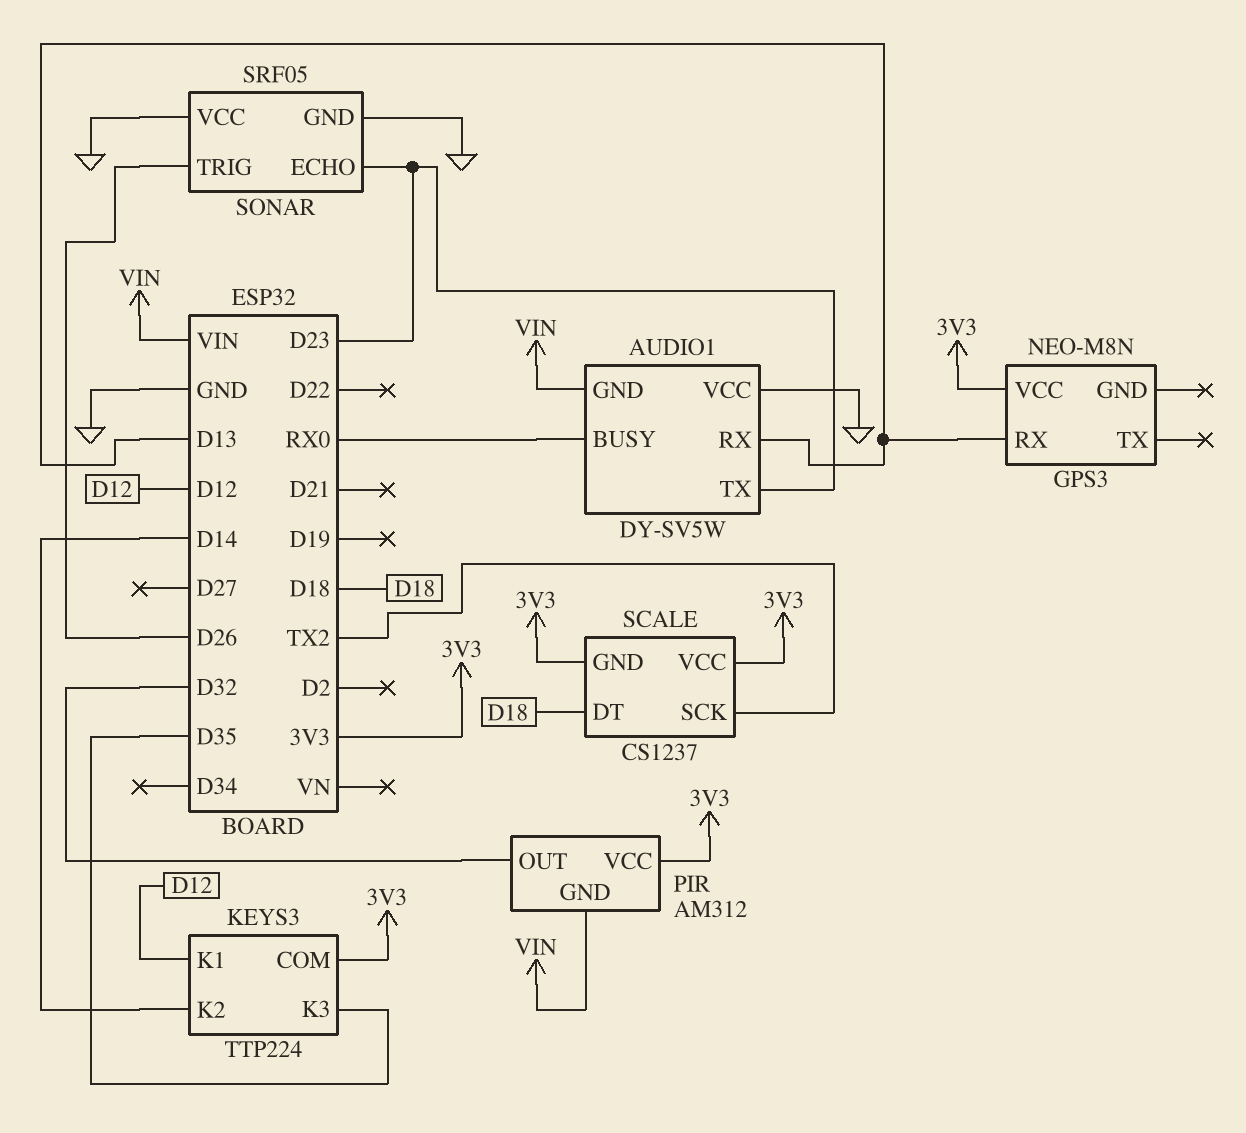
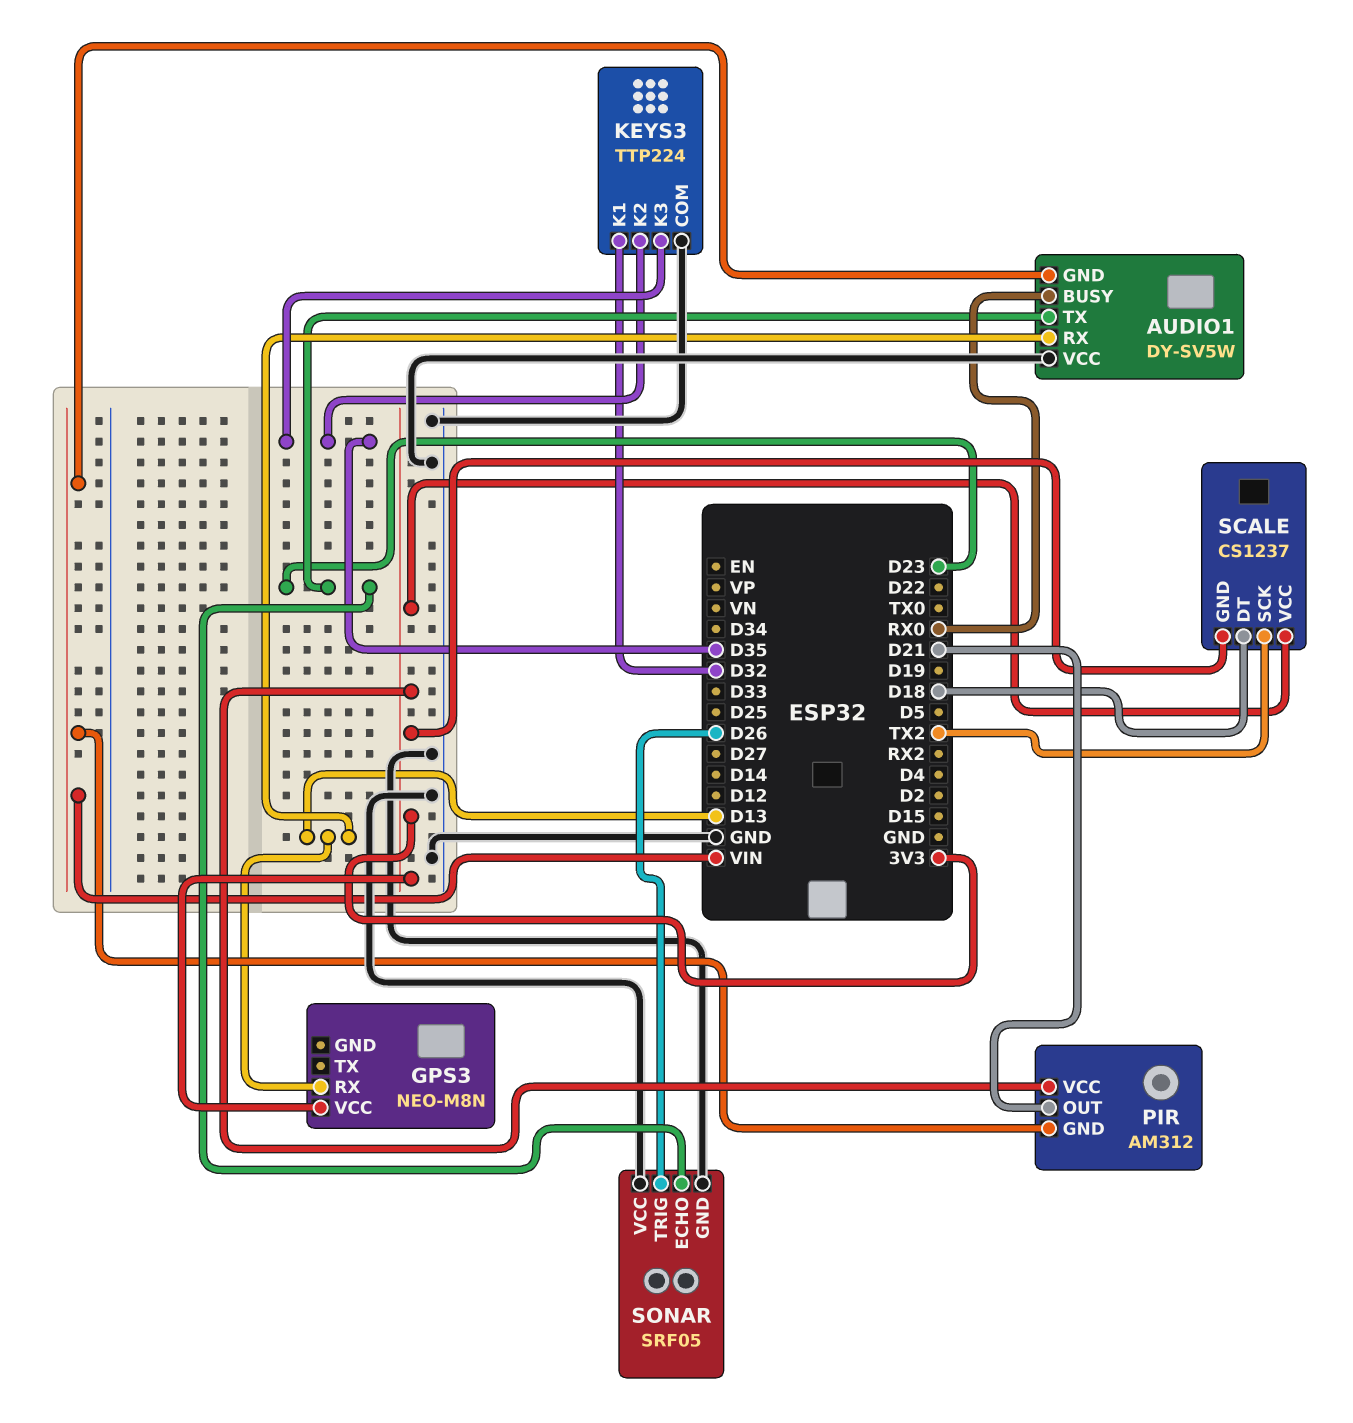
KEYS3 pin COM: 3V3 -> GND
KEYS3 pin K1: D12 -> D32
KEYS3 pin K2: D14 -> D35
PIR pin OUT: D32 -> D21

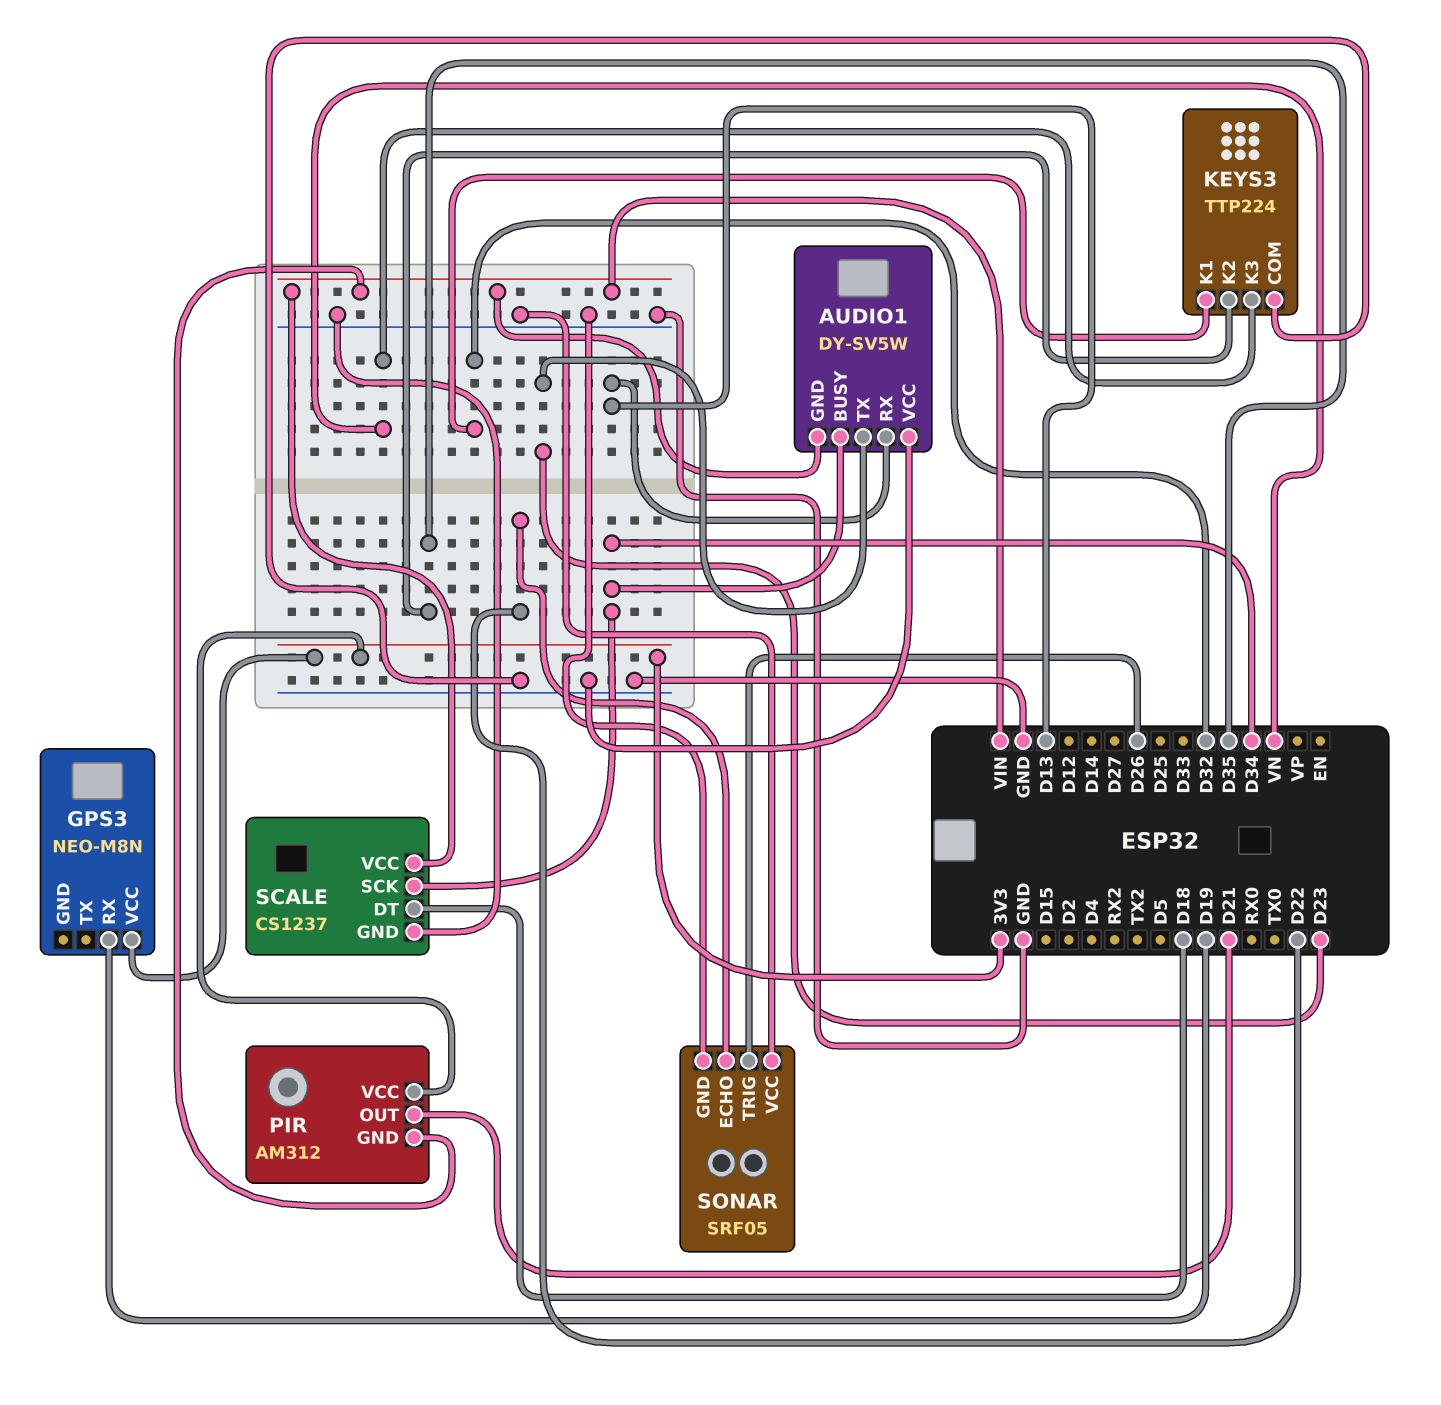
AUDIO1 pin BUSY: RX0 -> D34
GPS3 pin RX: D13 -> D19
KEYS3 pin K3: D35 -> VN
SCALE pin GND: 3V3 -> GND
SCALE pin SCK: TX2 -> D34
SCALE pin VCC: 3V3 -> VIN
SONAR pin ECHO: D23 -> D22

